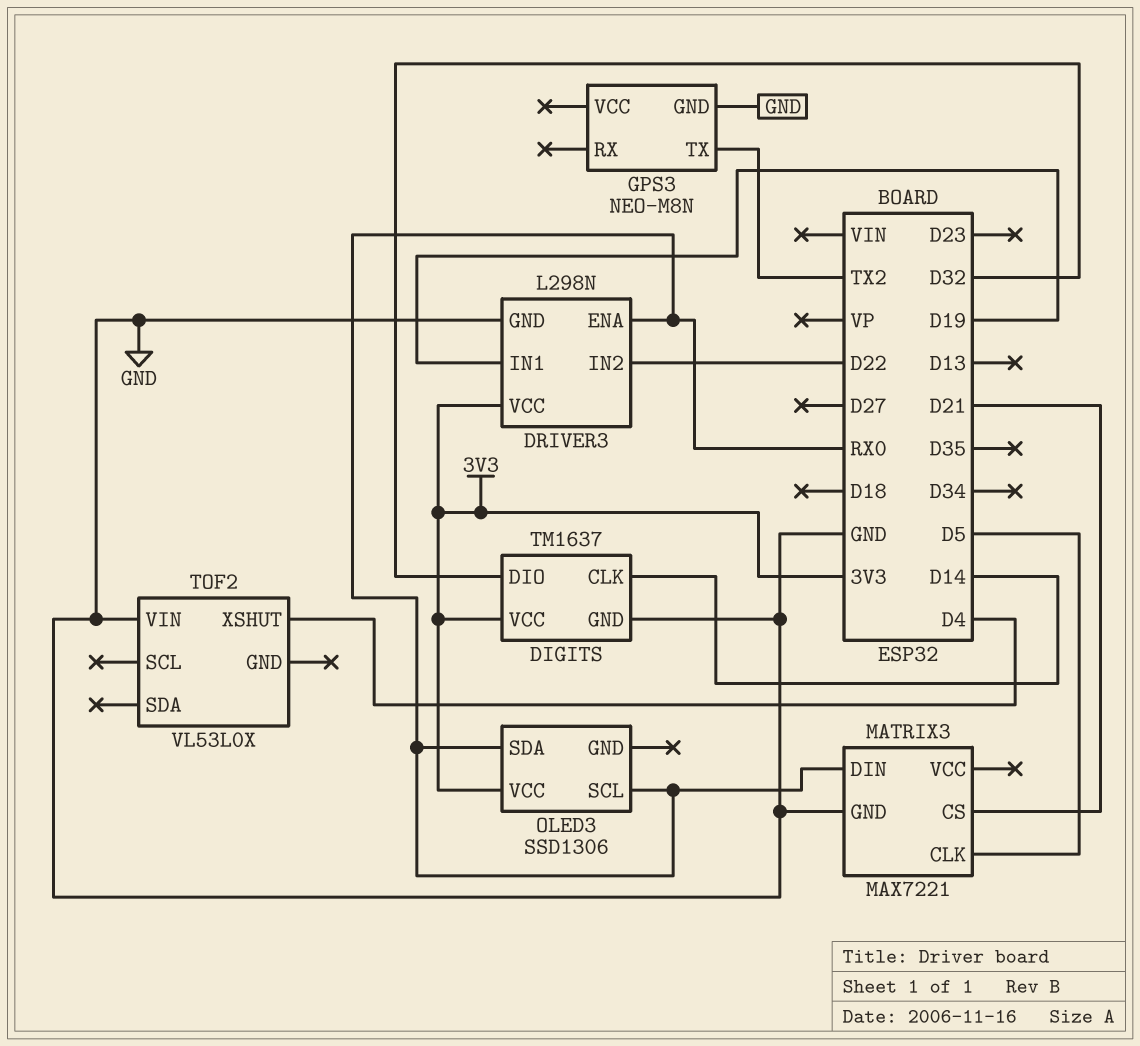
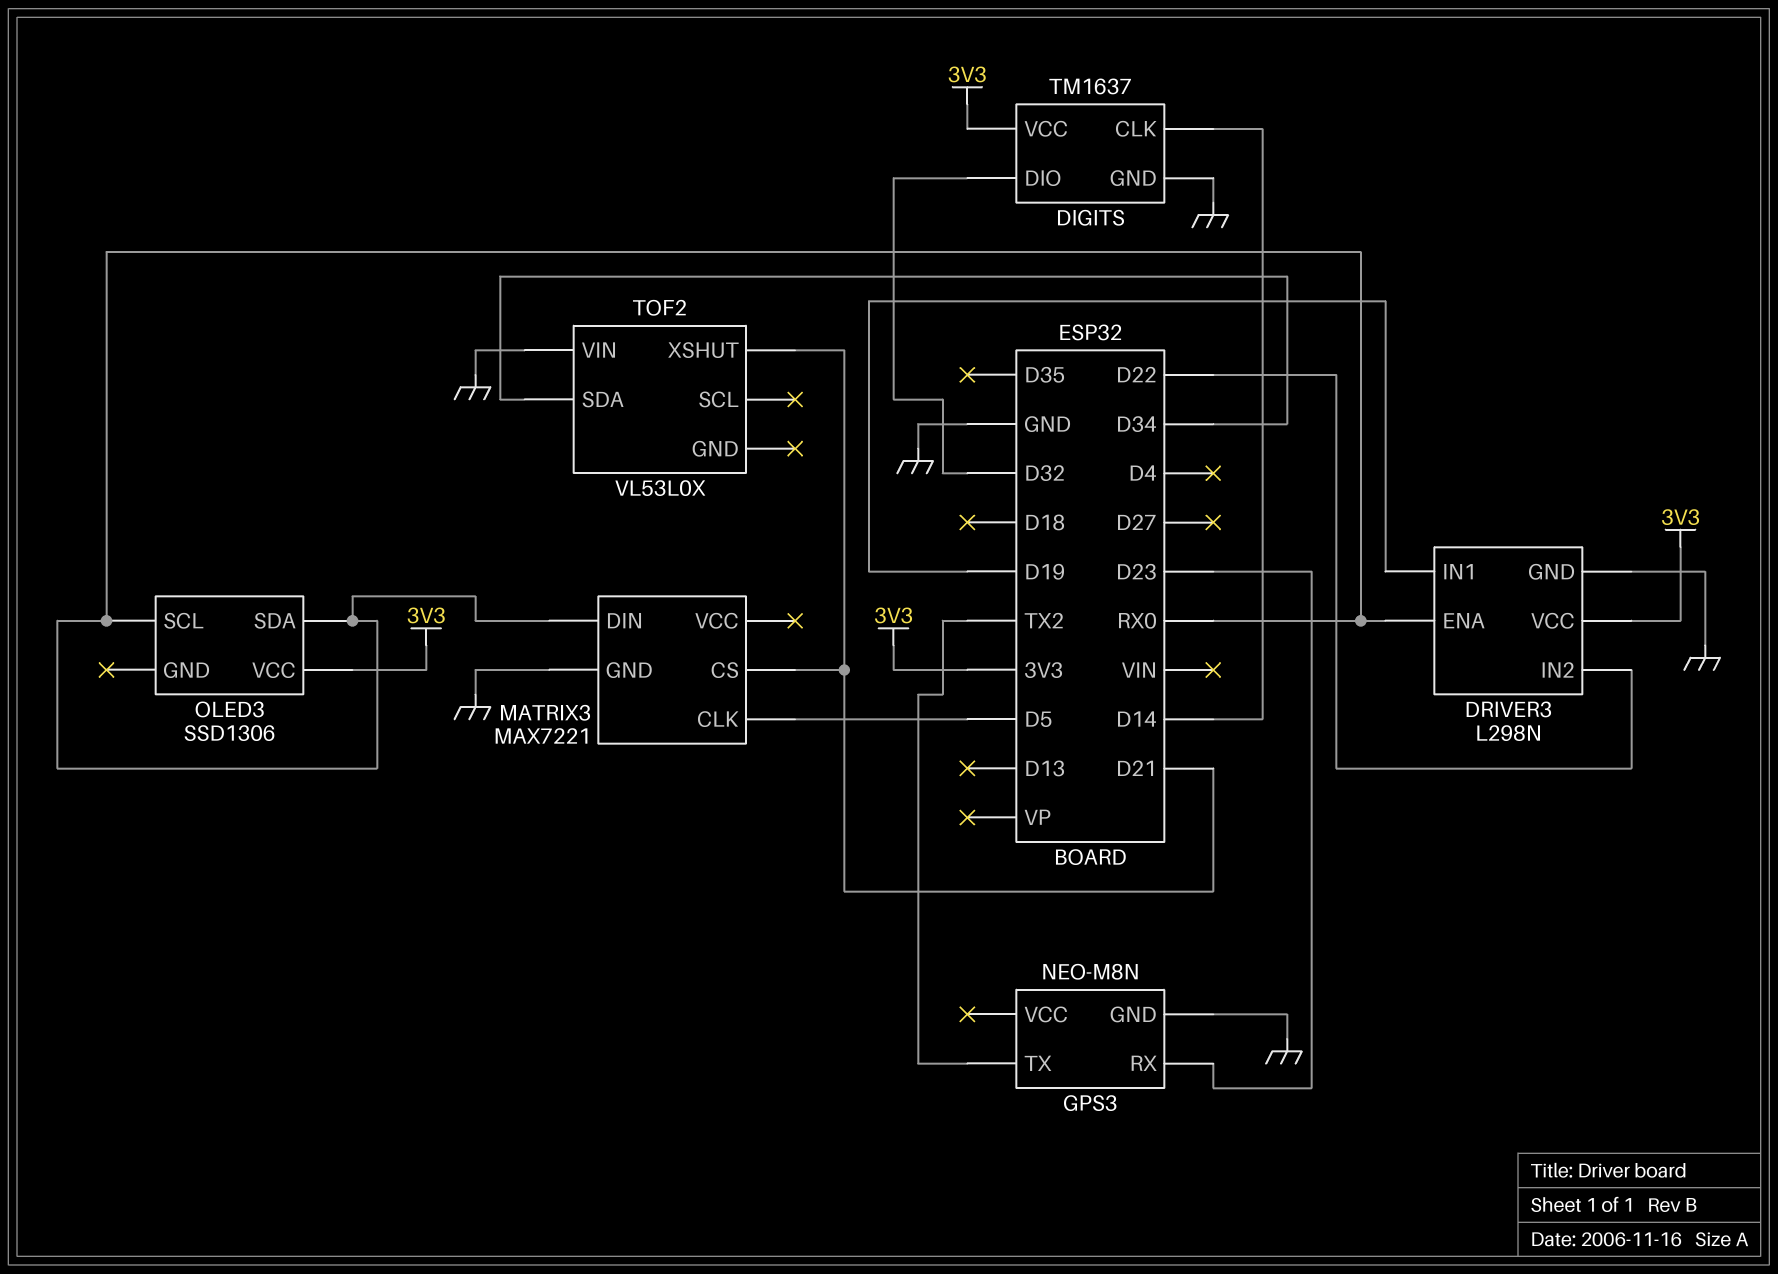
GPS3 pin RX: none -> D23
TOF2 pin SDA: none -> D34
TOF2 pin XSHUT: D4 -> D21

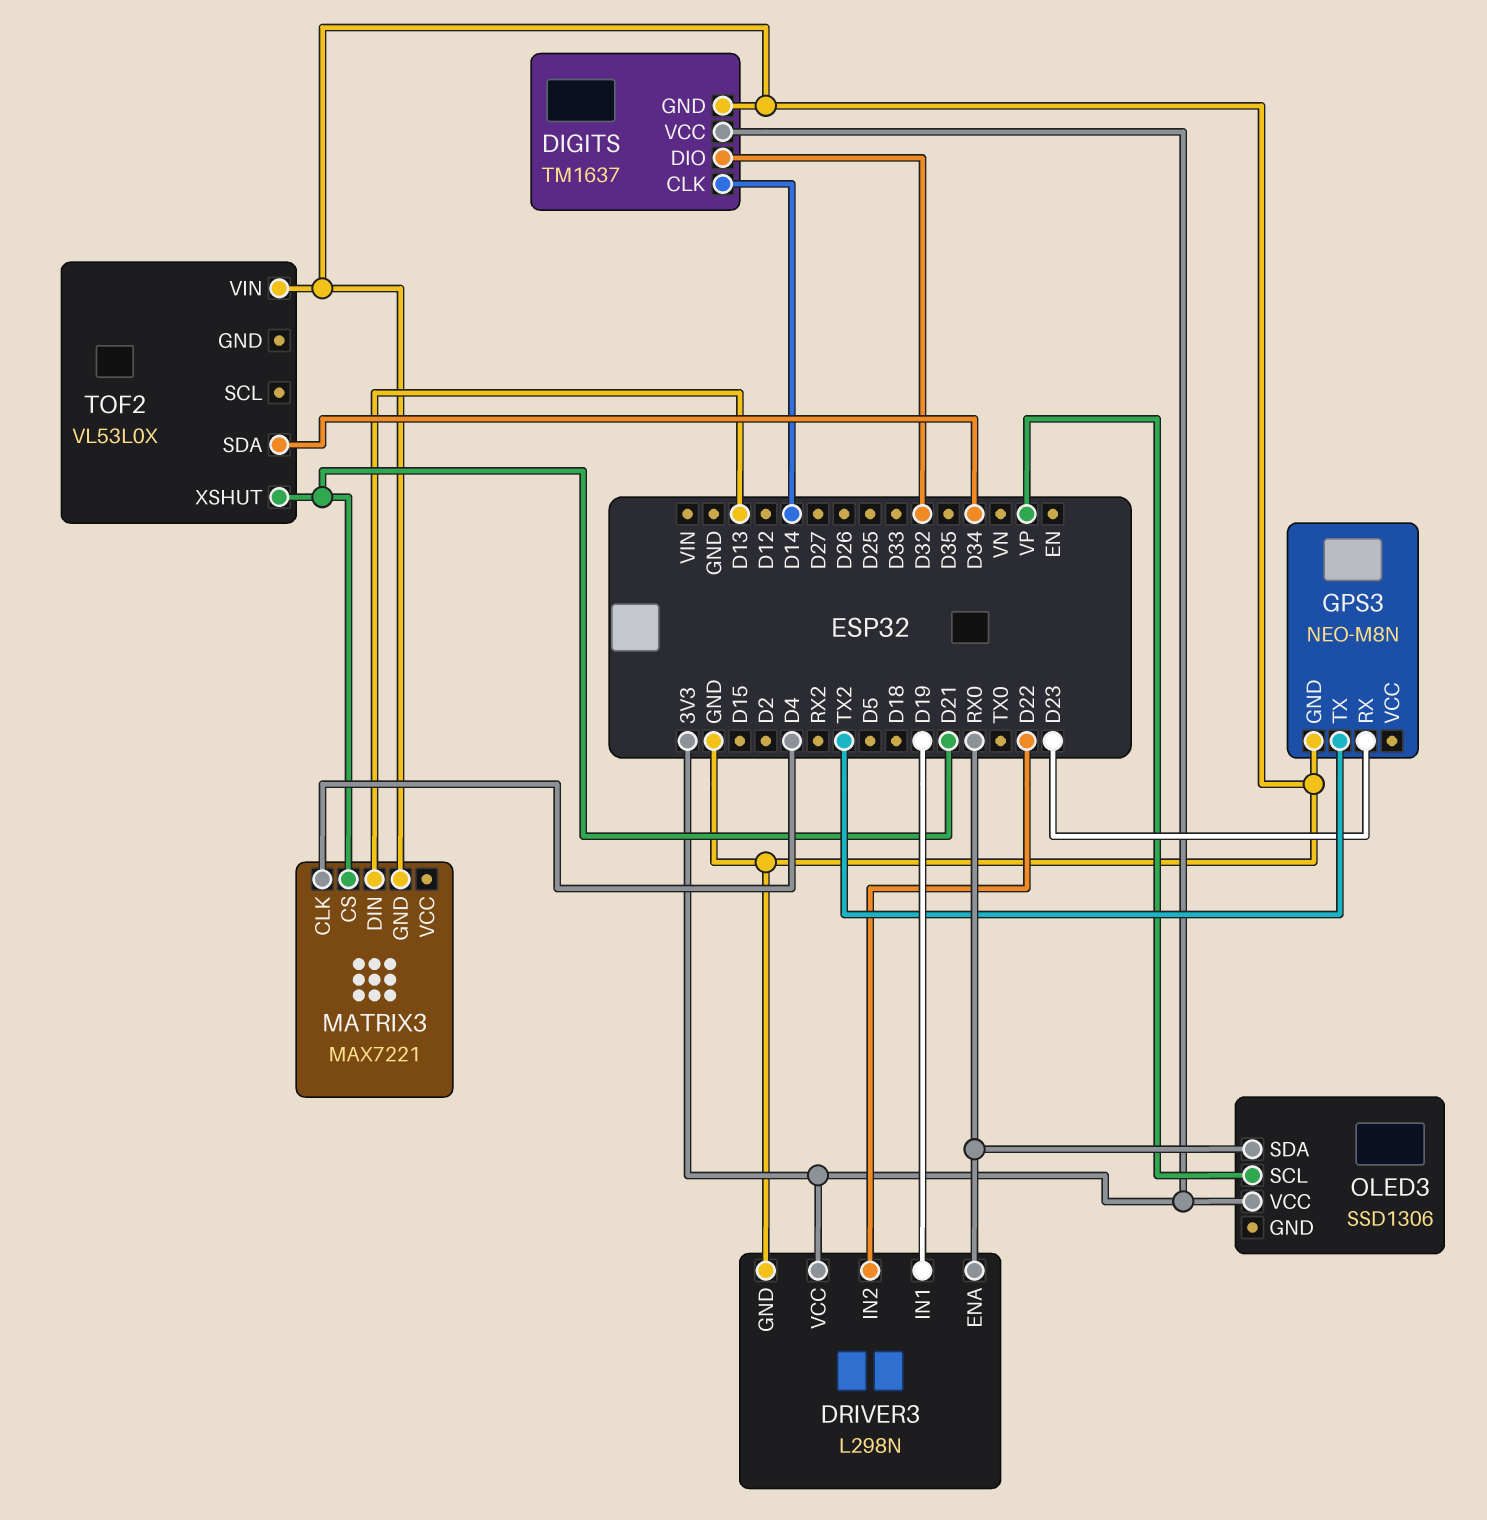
MATRIX3 pin CLK: D5 -> D4
MATRIX3 pin DIN: RX0 -> D13
OLED3 pin SCL: RX0 -> VP

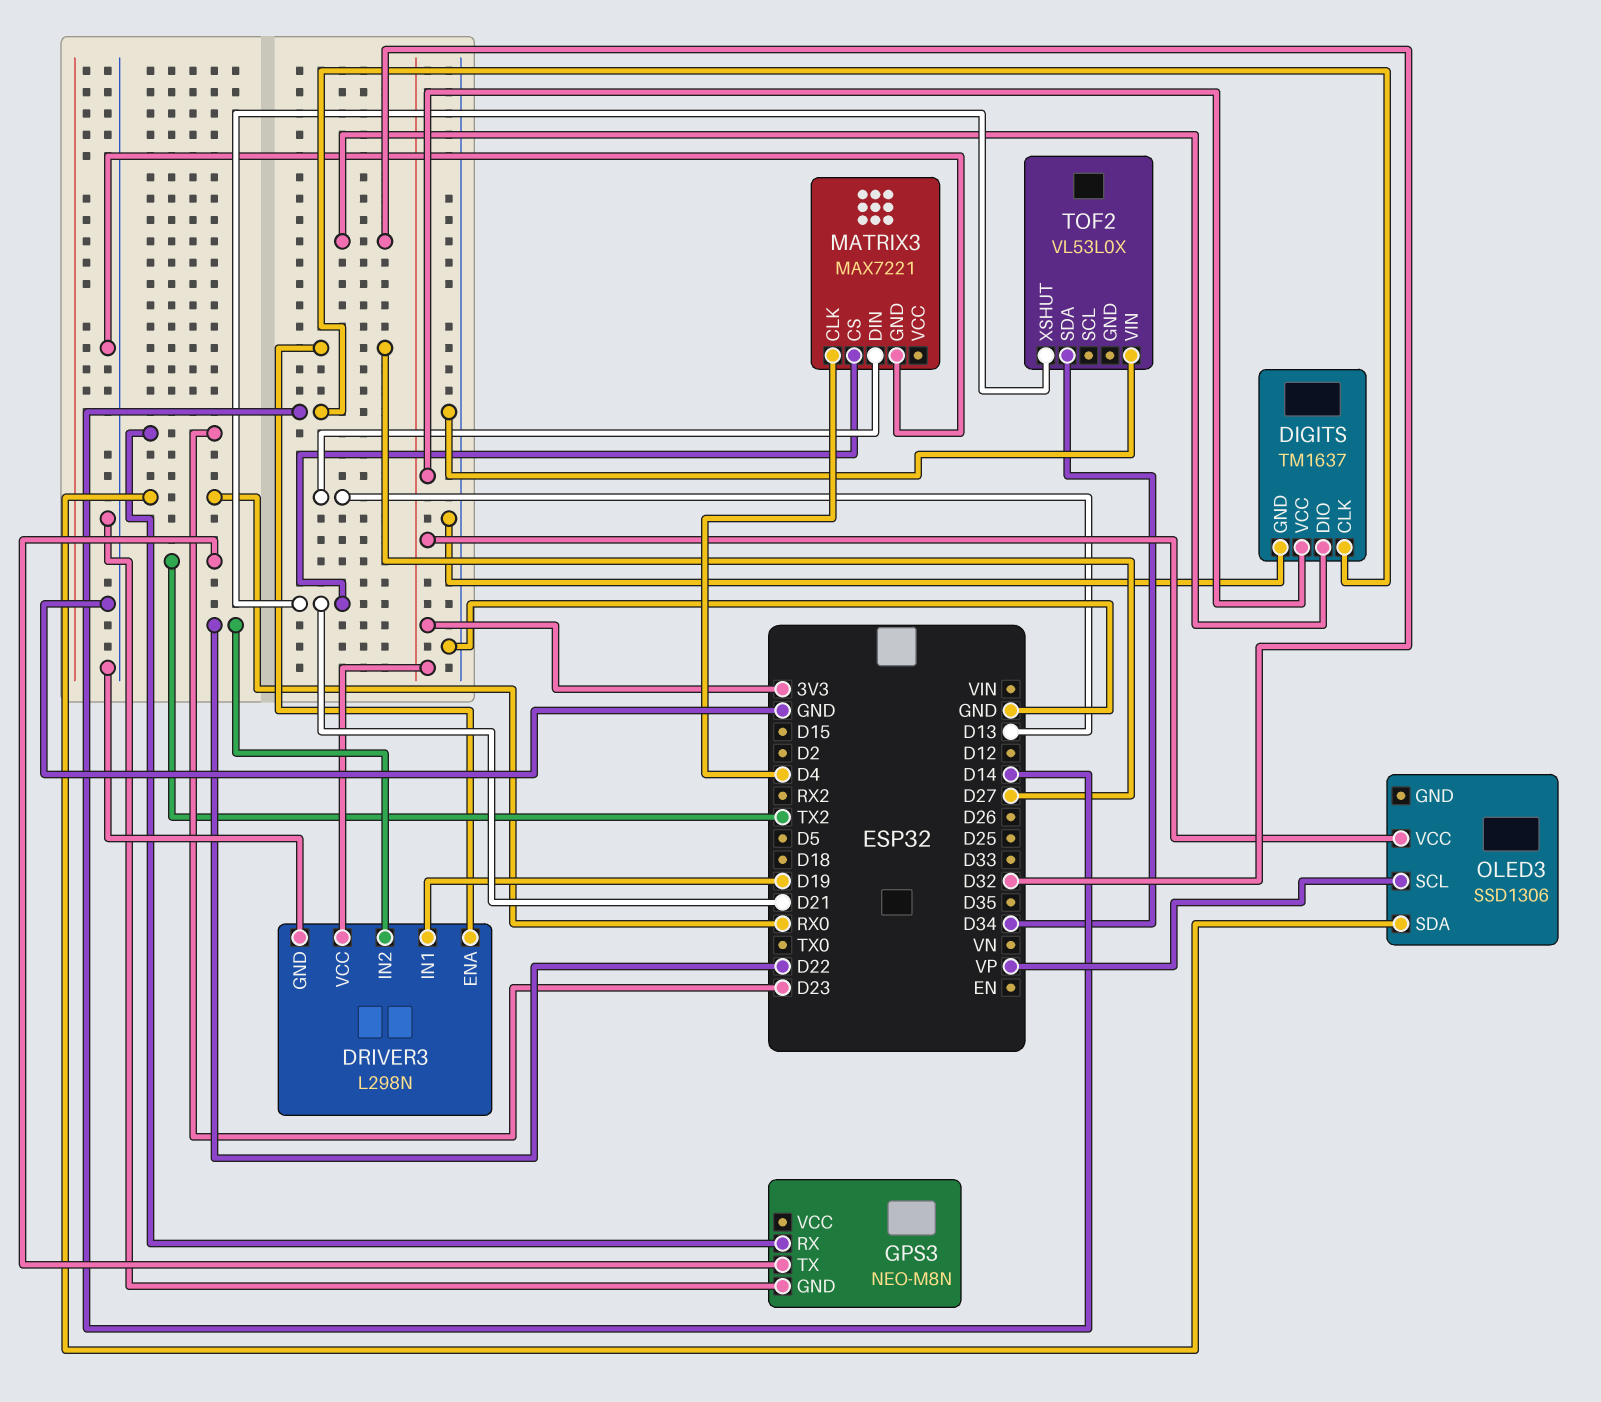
DRIVER3 pin ENA: RX0 -> D27

